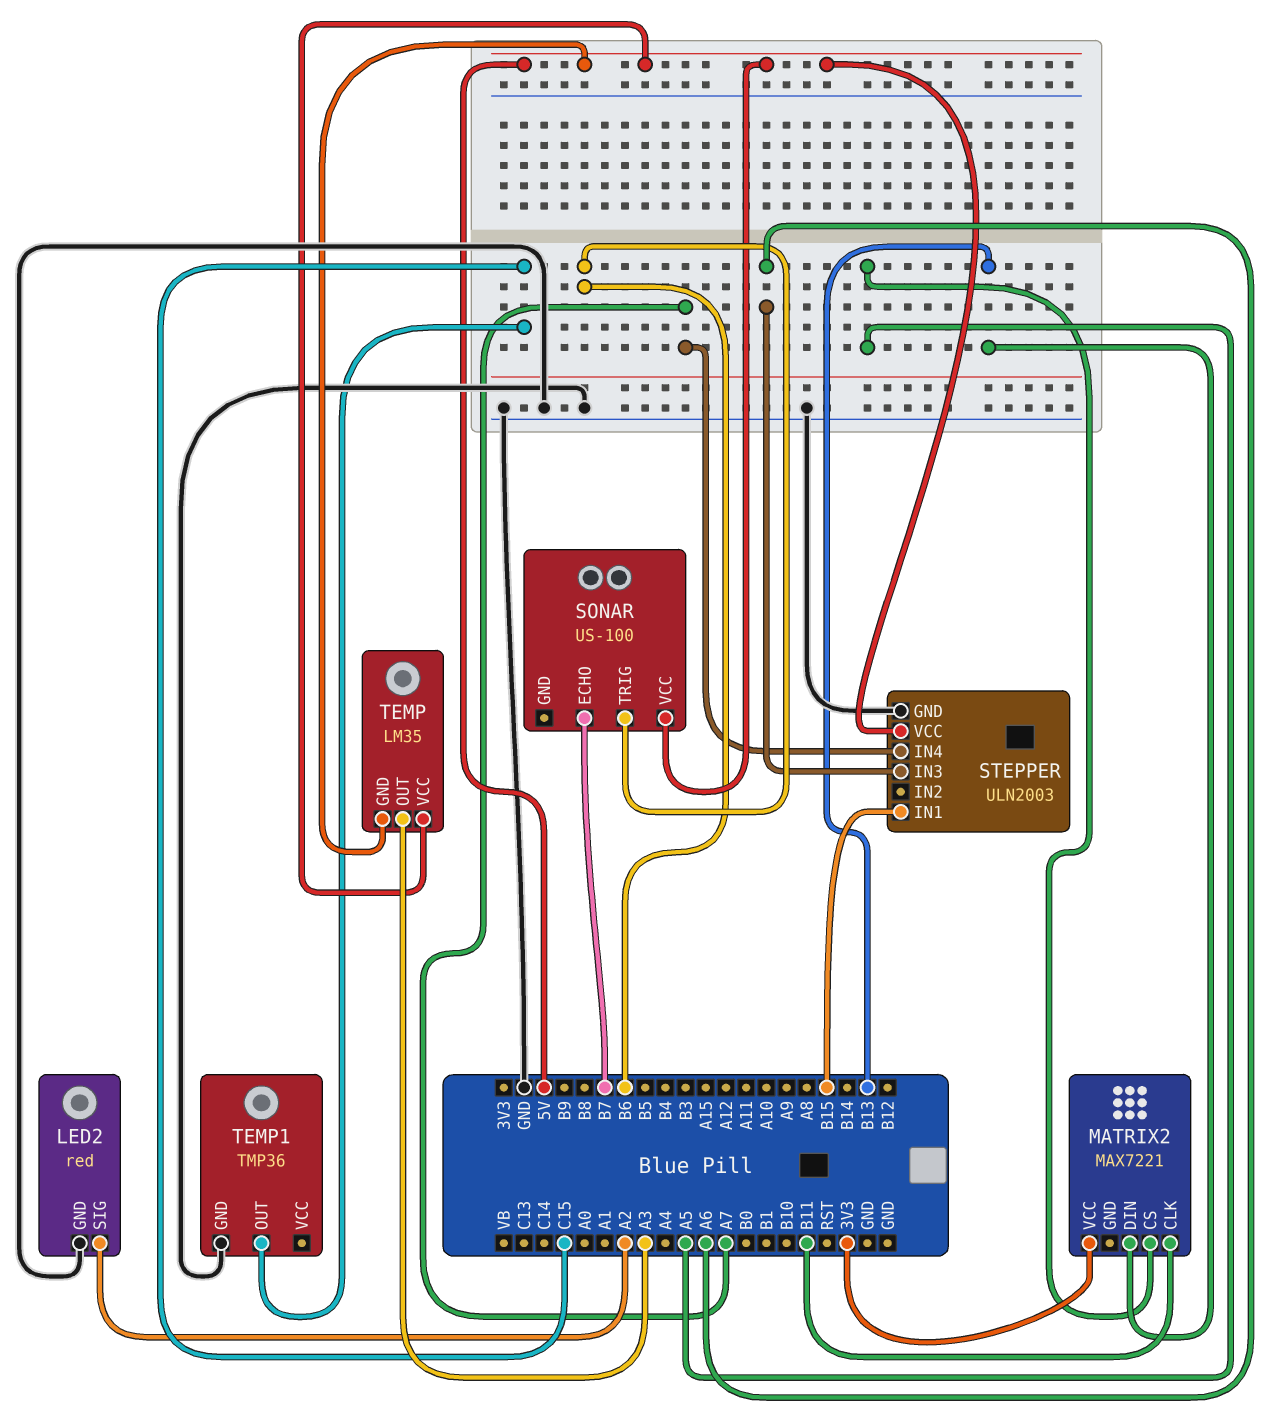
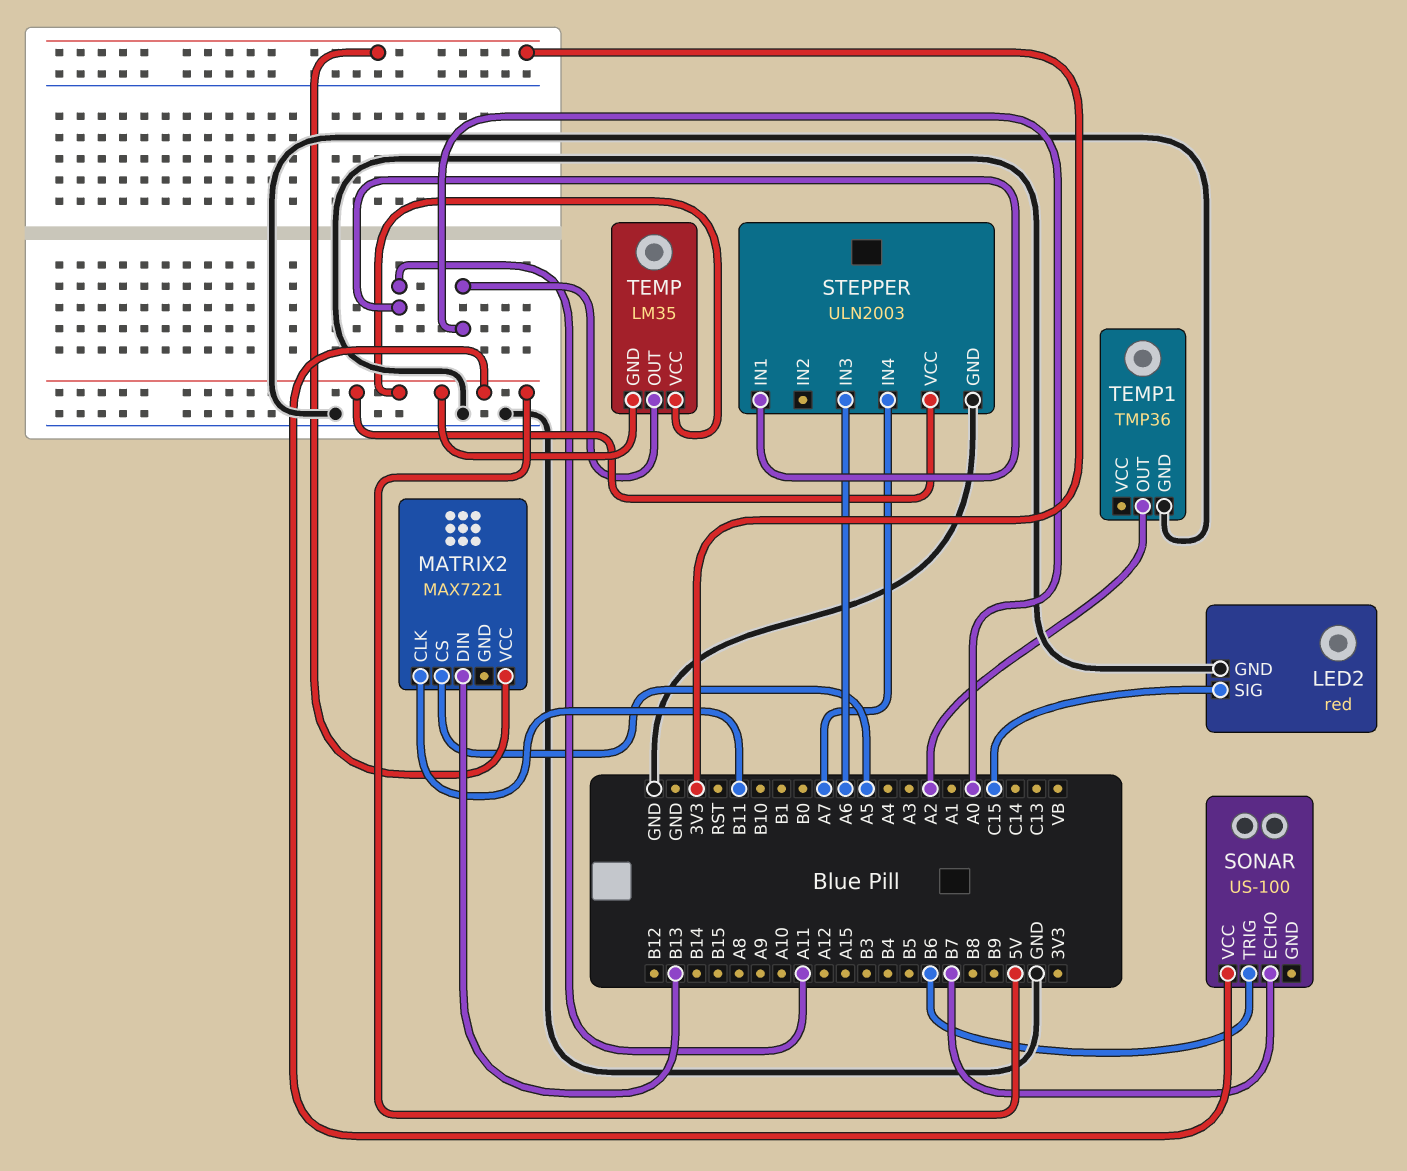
LED2 pin SIG: A2 -> C15
STEPPER pin IN1: B15 -> A11
TEMP pin OUT: A3 -> A0
TEMP1 pin OUT: C15 -> A2

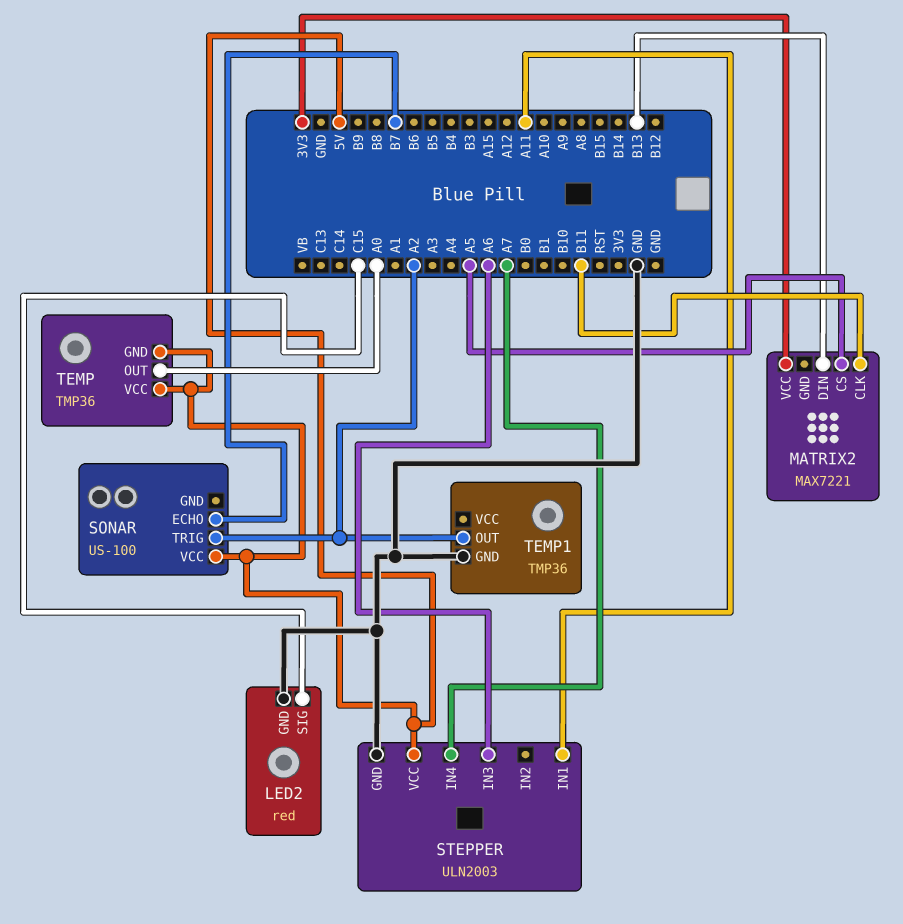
SONAR pin TRIG: B6 -> A2
TEMP: LM35 -> TMP36

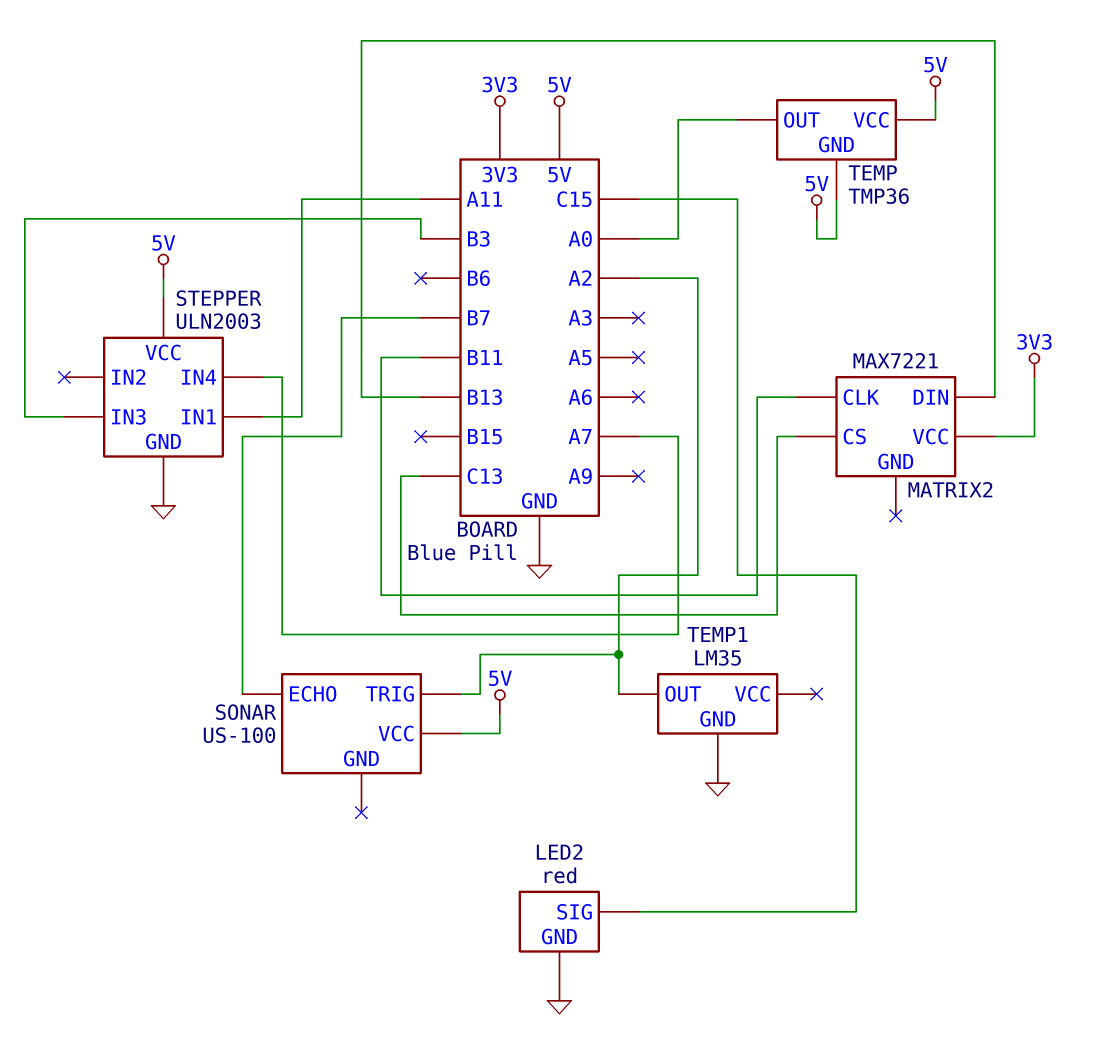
MATRIX2 pin CS: A5 -> C13
STEPPER pin IN3: A6 -> B3
TEMP1: TMP36 -> LM35

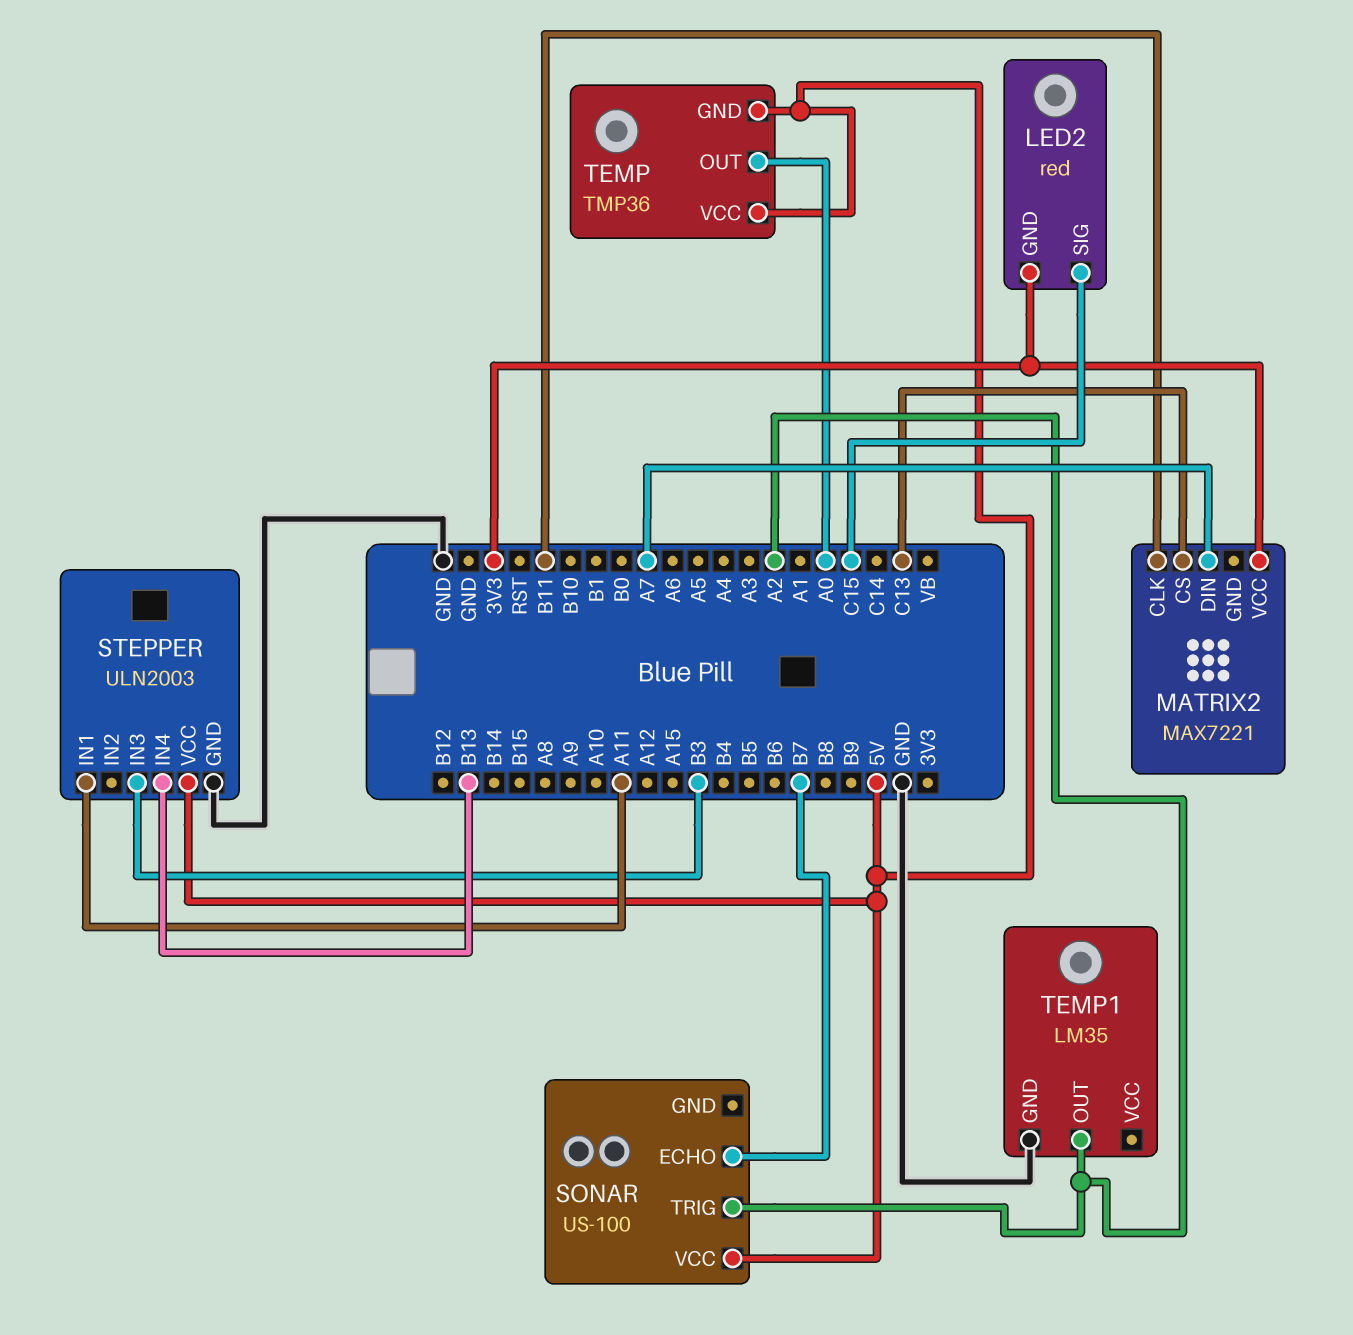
LED2 pin GND: GND -> 3V3
MATRIX2 pin DIN: B13 -> A7
STEPPER pin IN4: A7 -> B13

